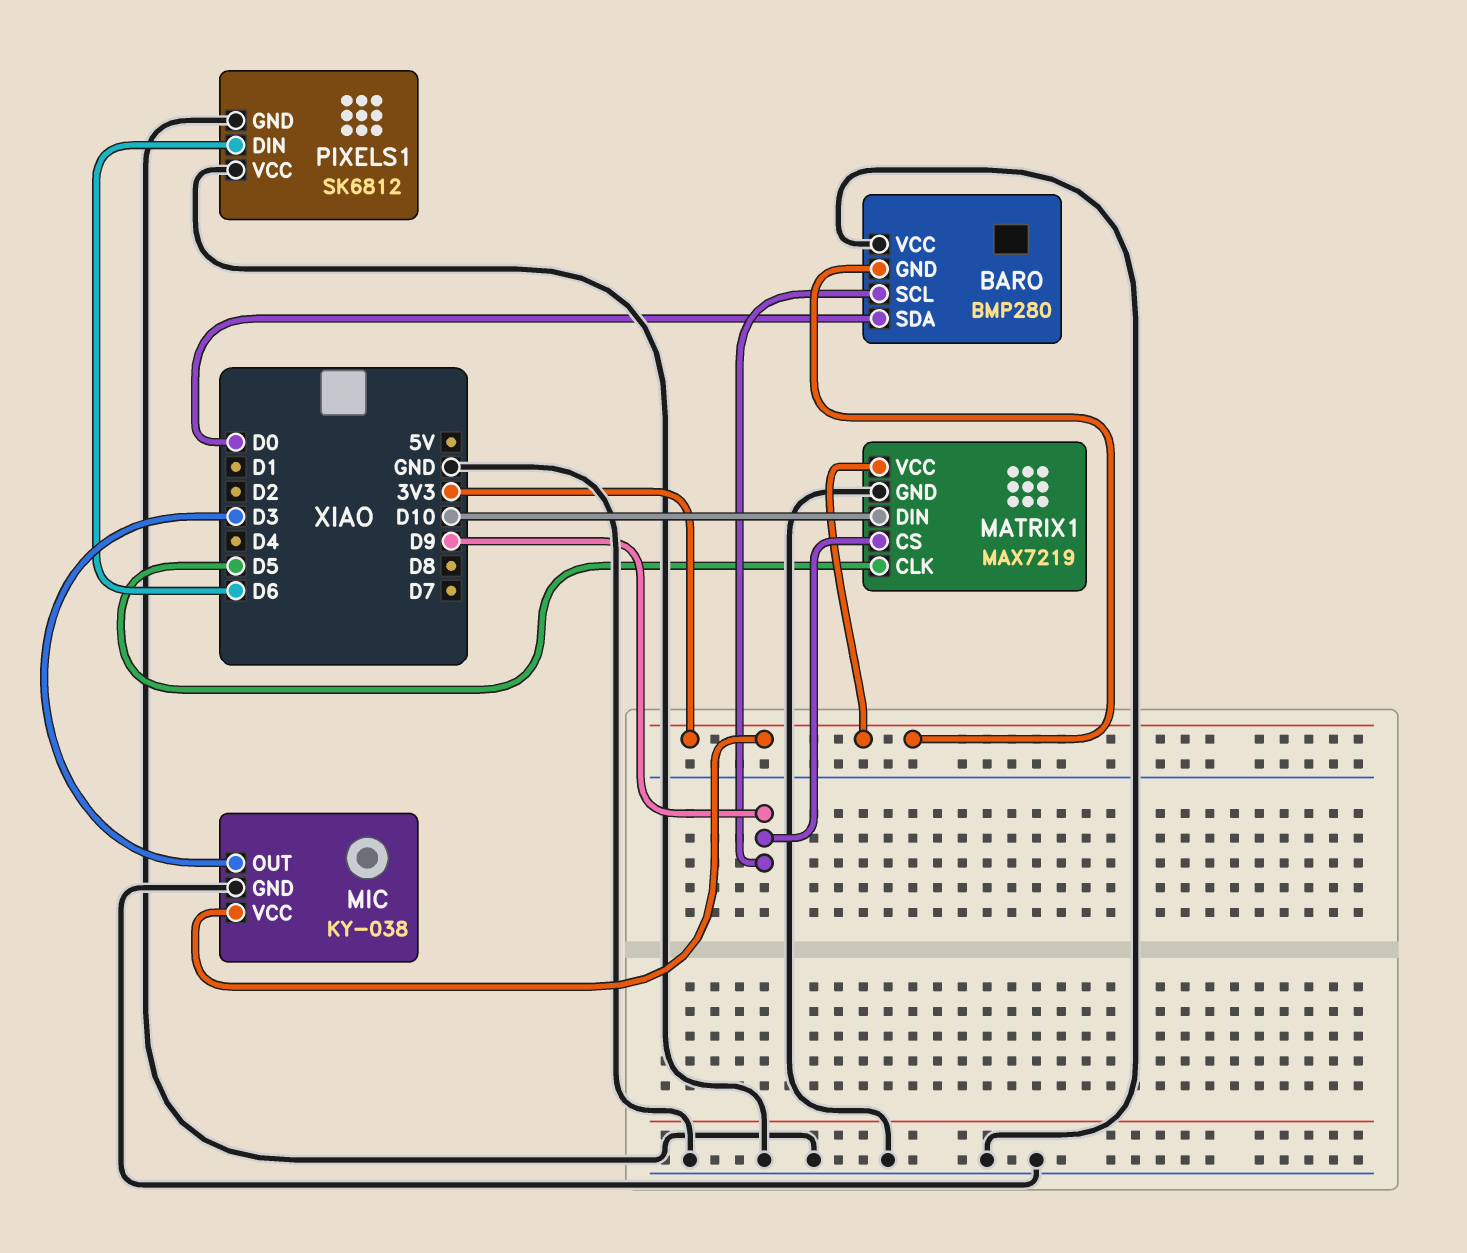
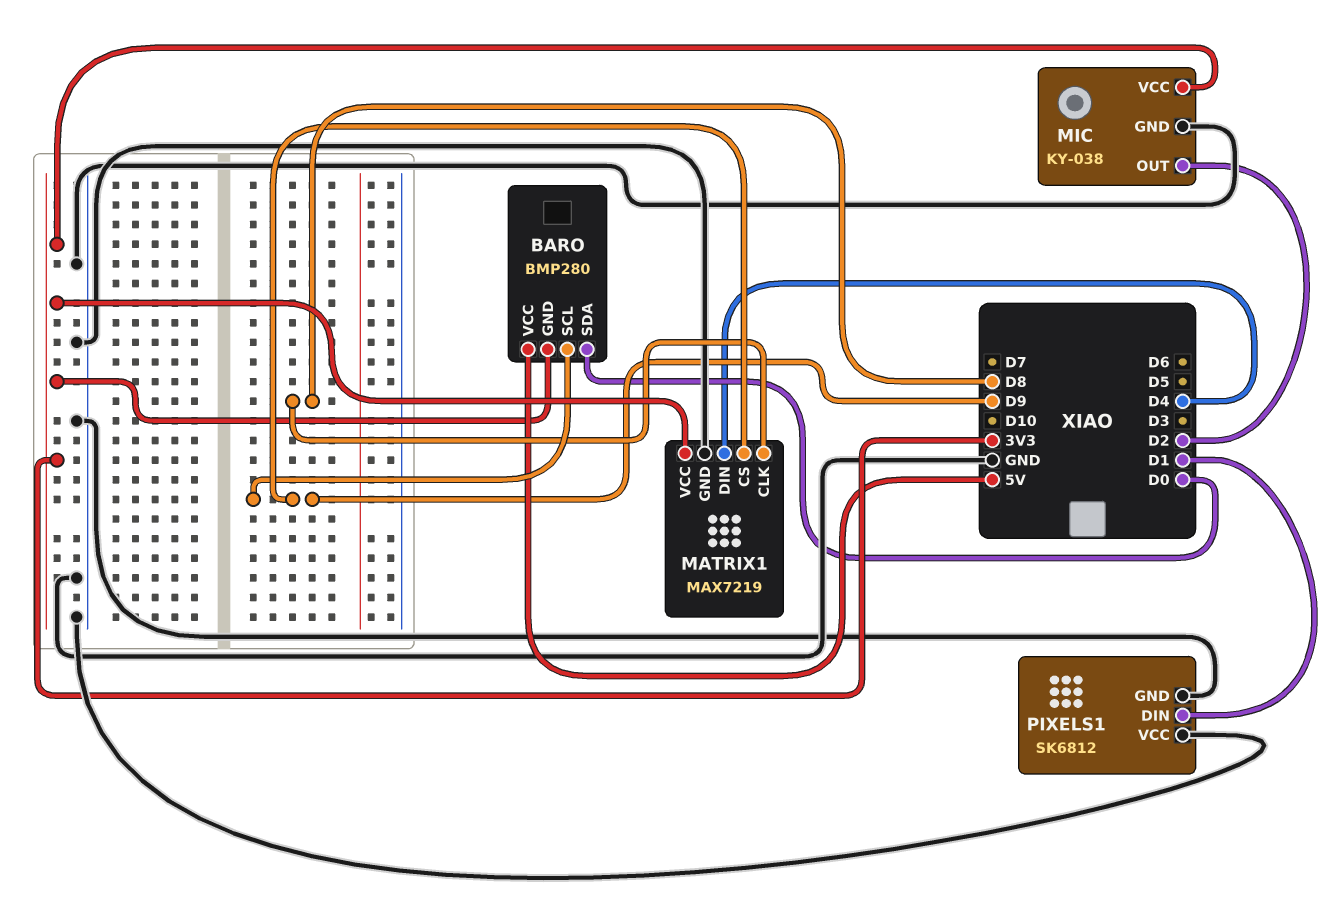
BARO pin VCC: GND -> 5V
MATRIX1 pin CLK: D5 -> D8
MATRIX1 pin DIN: D10 -> D4
MIC pin OUT: D3 -> D2
PIXELS1 pin DIN: D6 -> D1

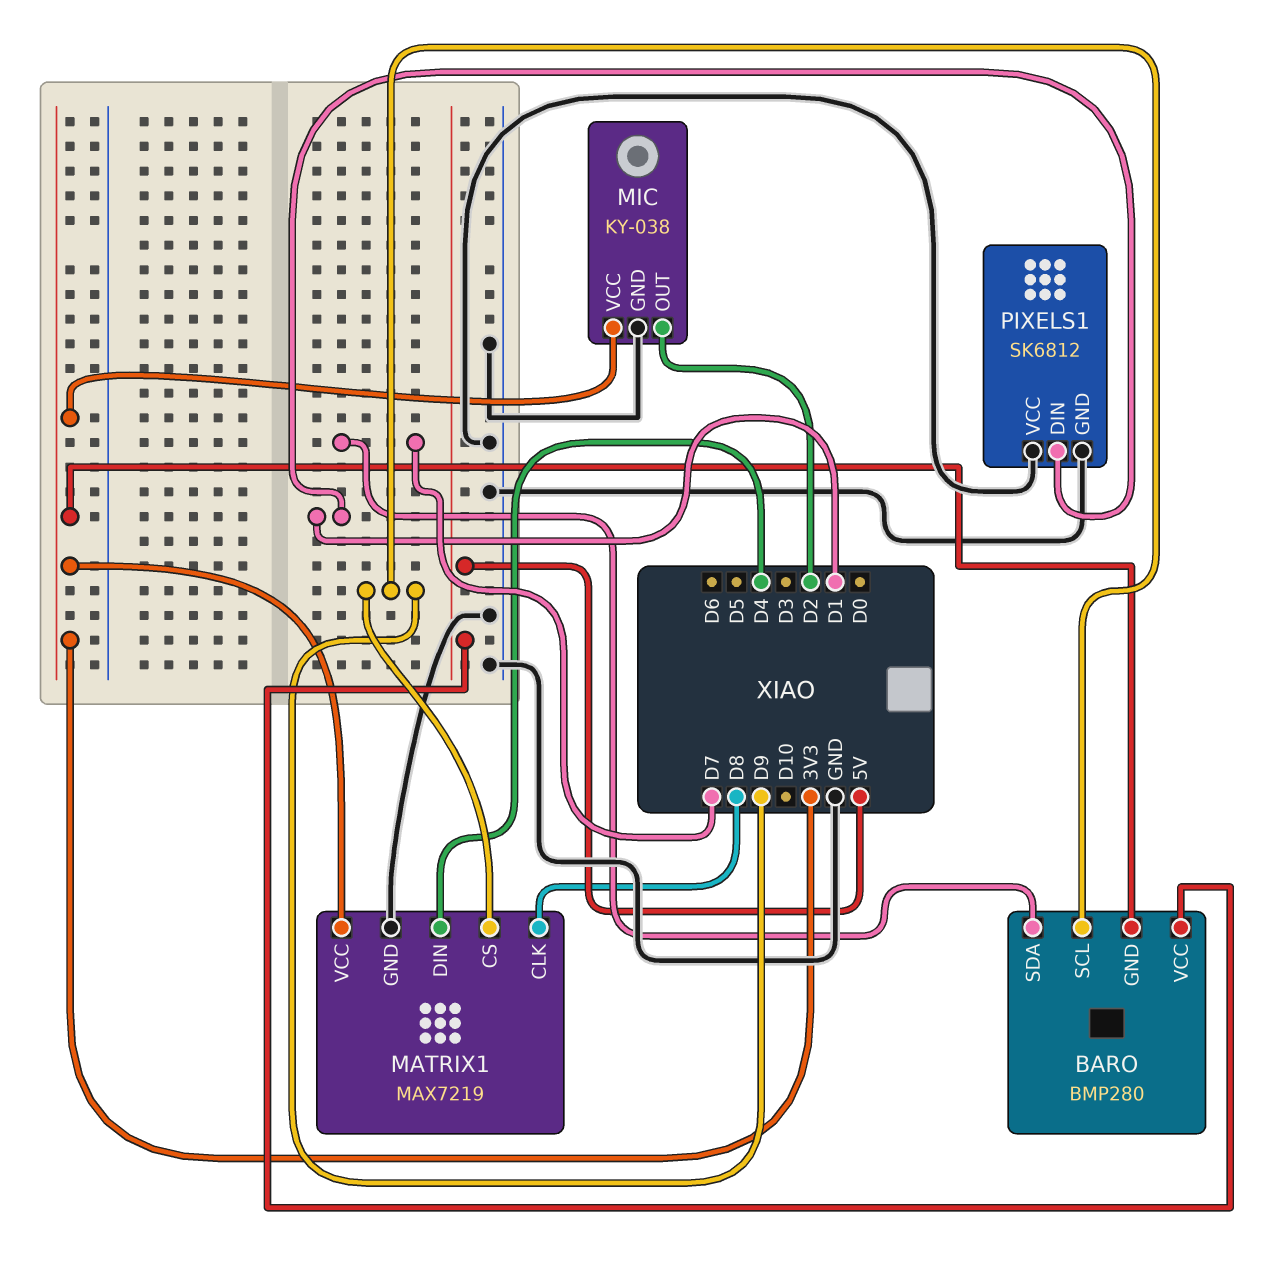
BARO pin SDA: D0 -> D7

